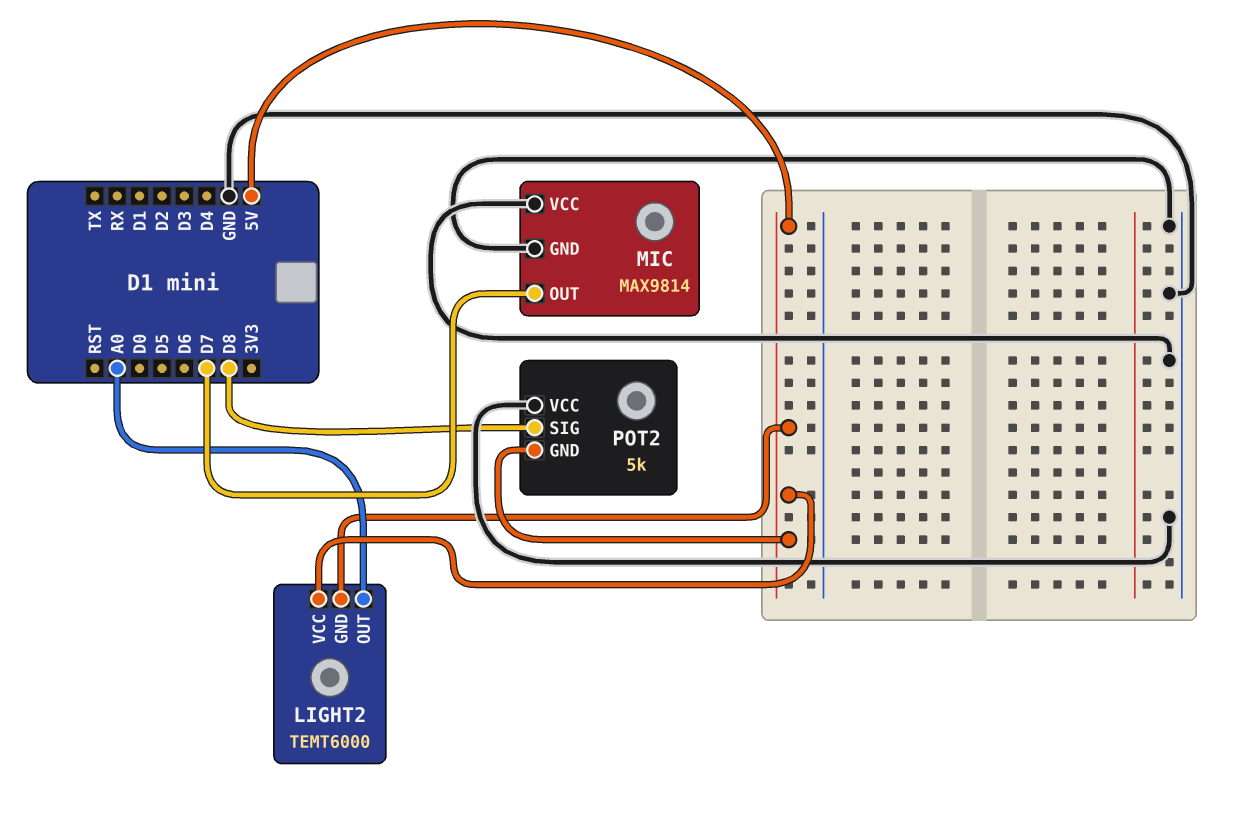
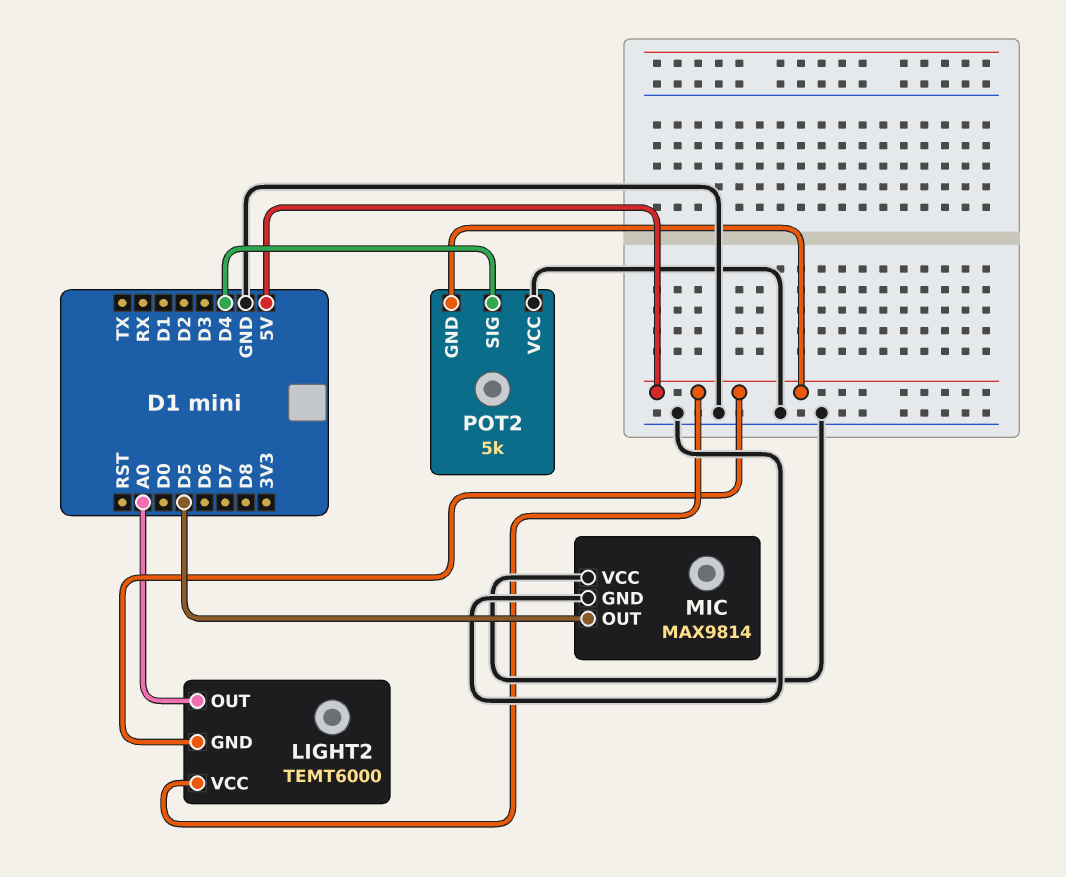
MIC pin OUT: D7 -> D5
POT2 pin SIG: D8 -> D4

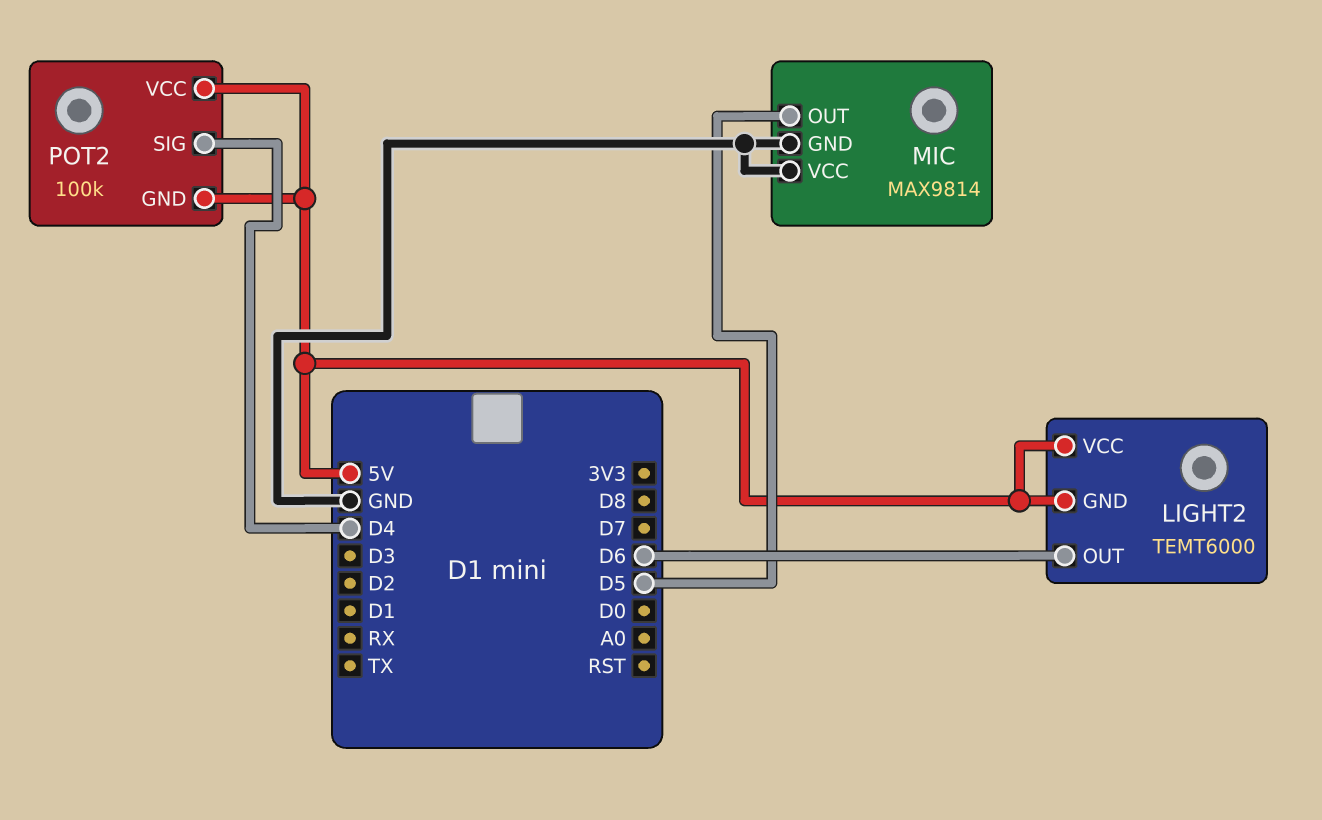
LIGHT2 pin OUT: A0 -> D6
POT2: 5k -> 100k
POT2 pin VCC: GND -> 5V

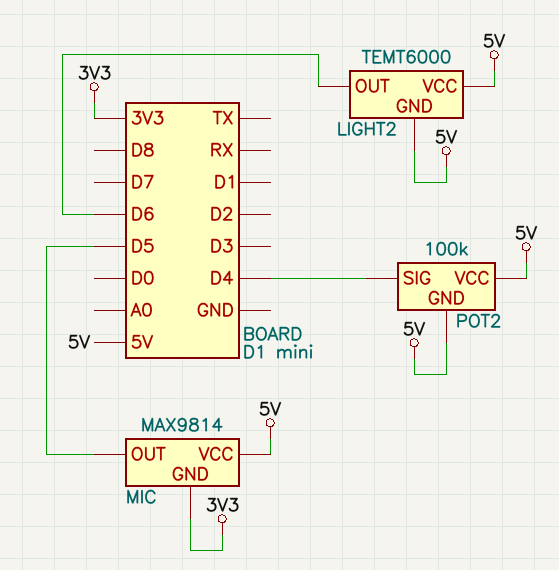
MIC pin GND: GND -> 3V3
MIC pin VCC: GND -> 5V

